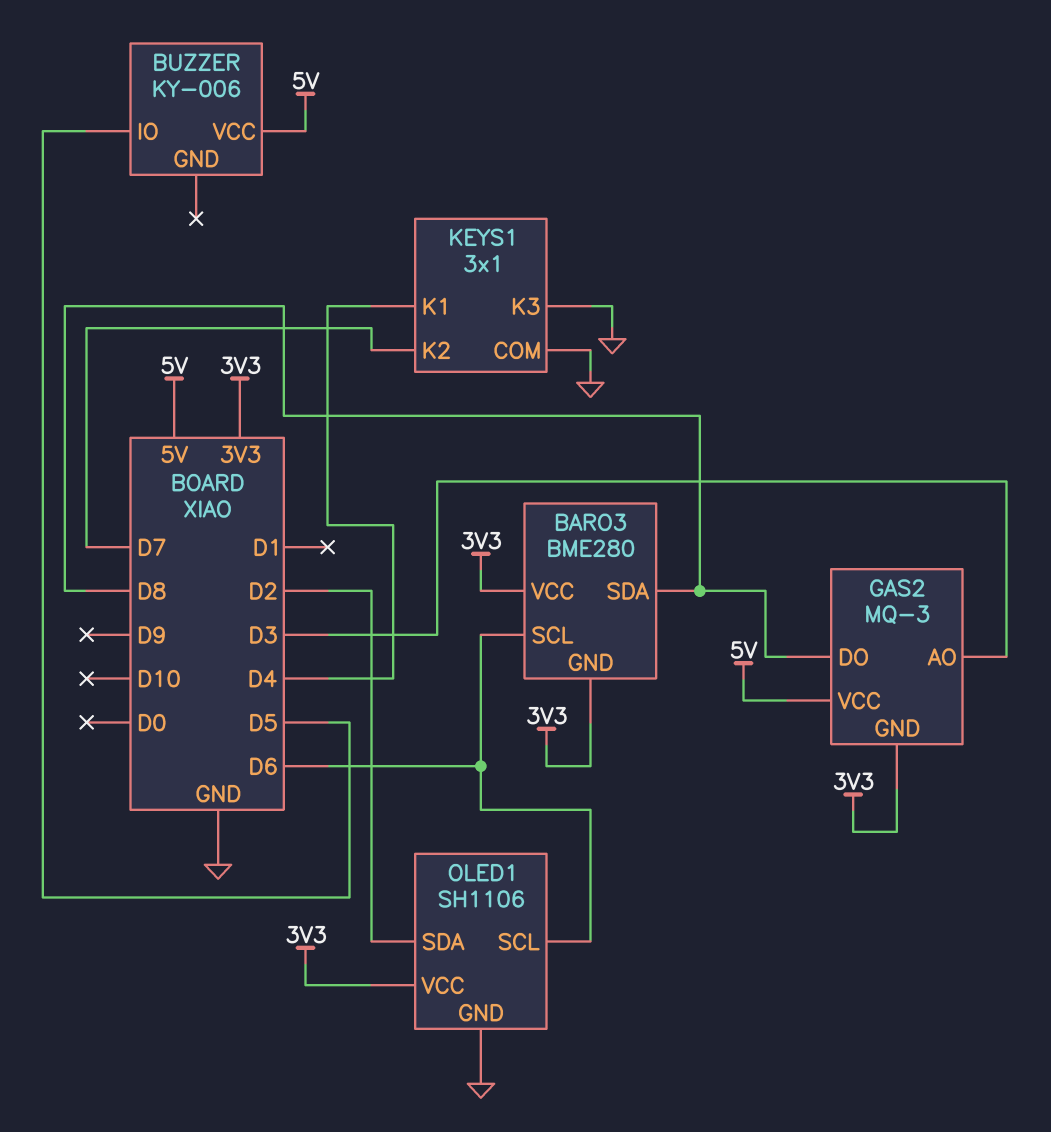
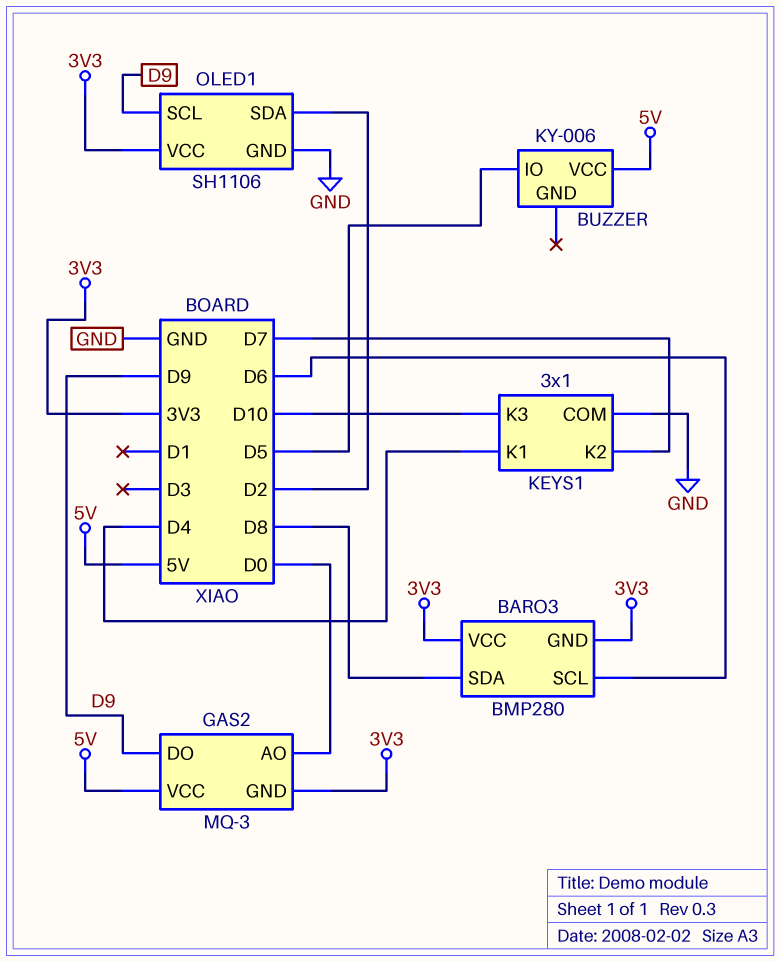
BARO3: BME280 -> BMP280
GAS2 pin AO: D3 -> D0
GAS2 pin DO: D8 -> D9
KEYS1 pin K3: GND -> D10
OLED1 pin SCL: D6 -> D9

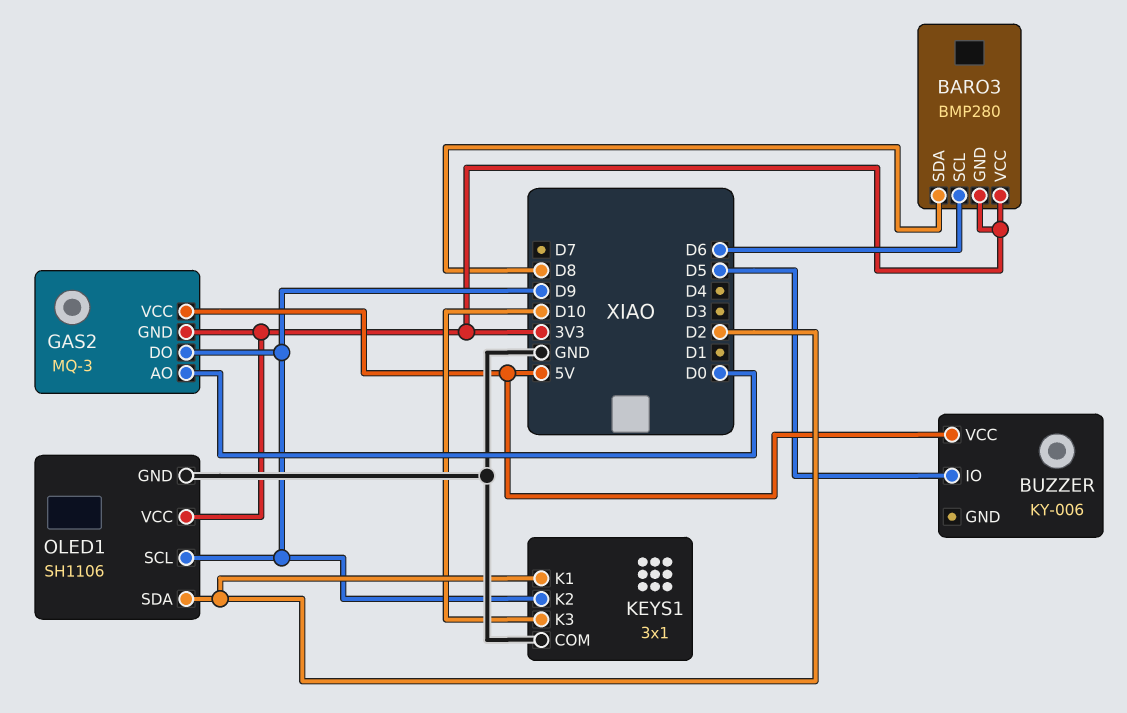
KEYS1 pin K1: D4 -> D2
KEYS1 pin K2: D7 -> D9

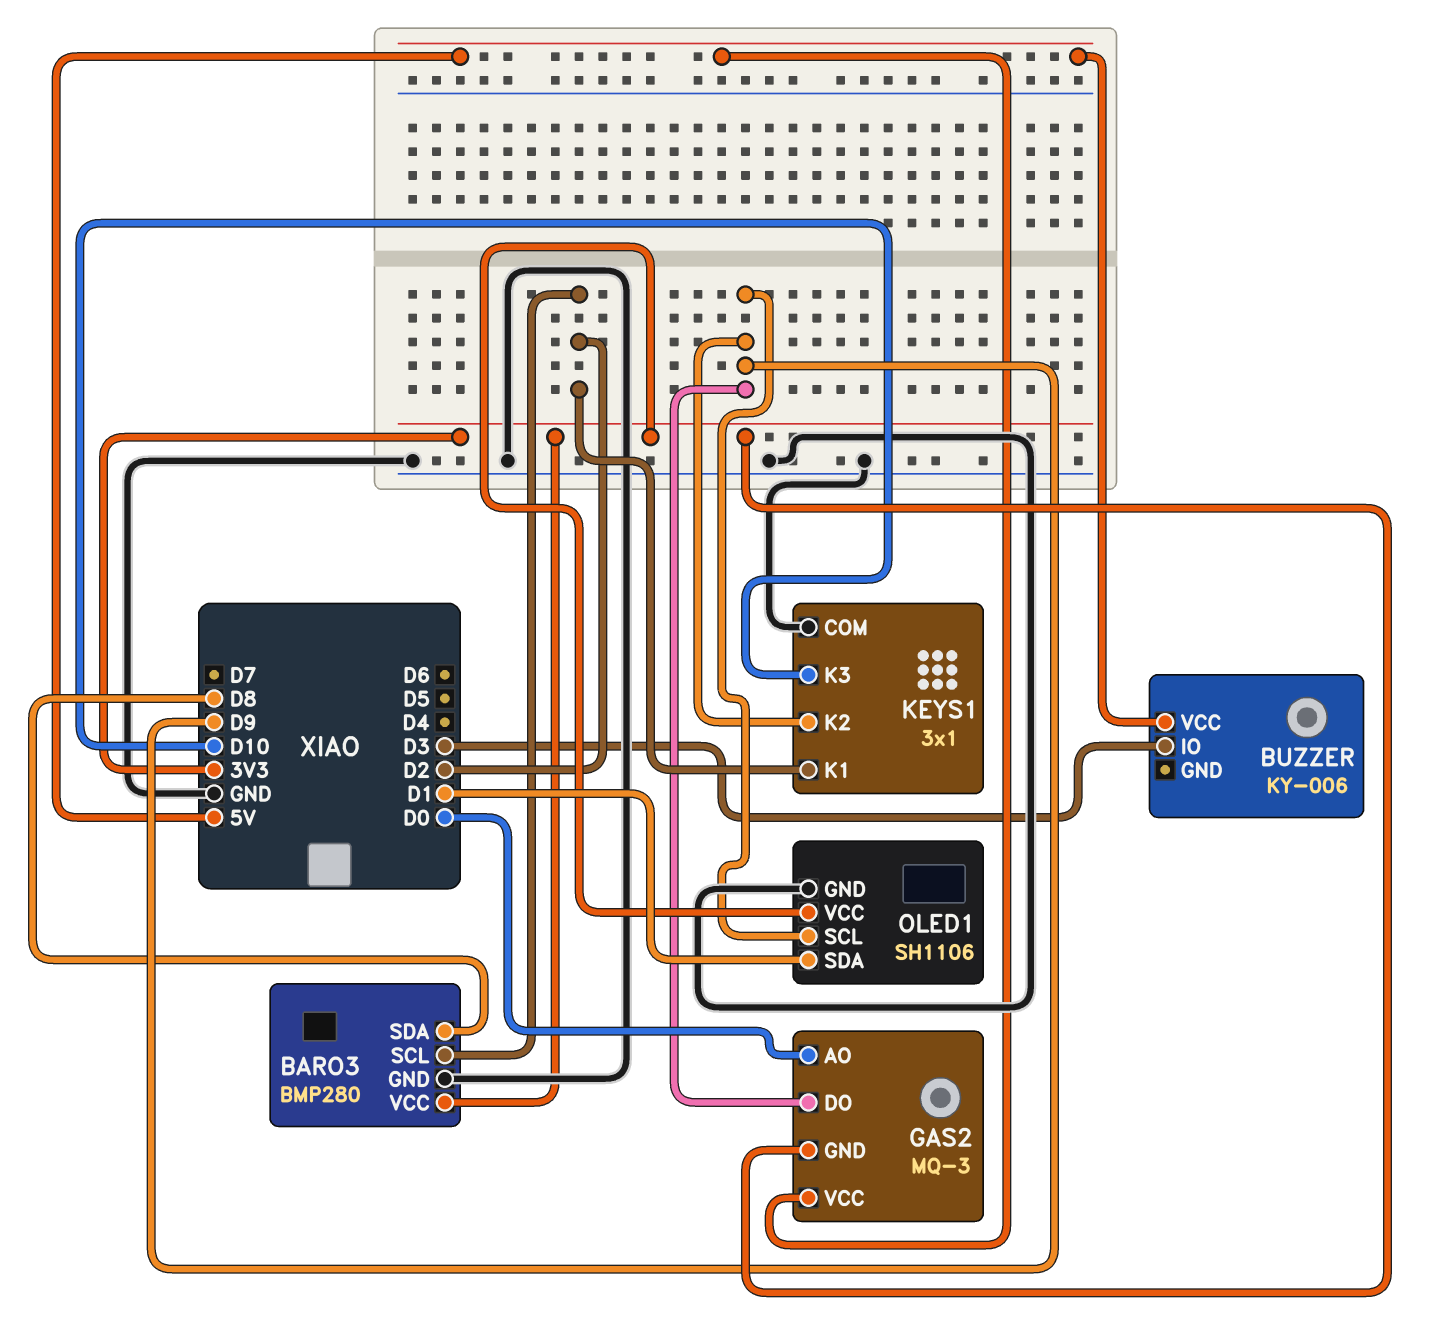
BARO3 pin GND: 3V3 -> GND
BARO3 pin SCL: D6 -> D2
BUZZER pin IO: D5 -> D3
OLED1 pin SDA: D2 -> D1

